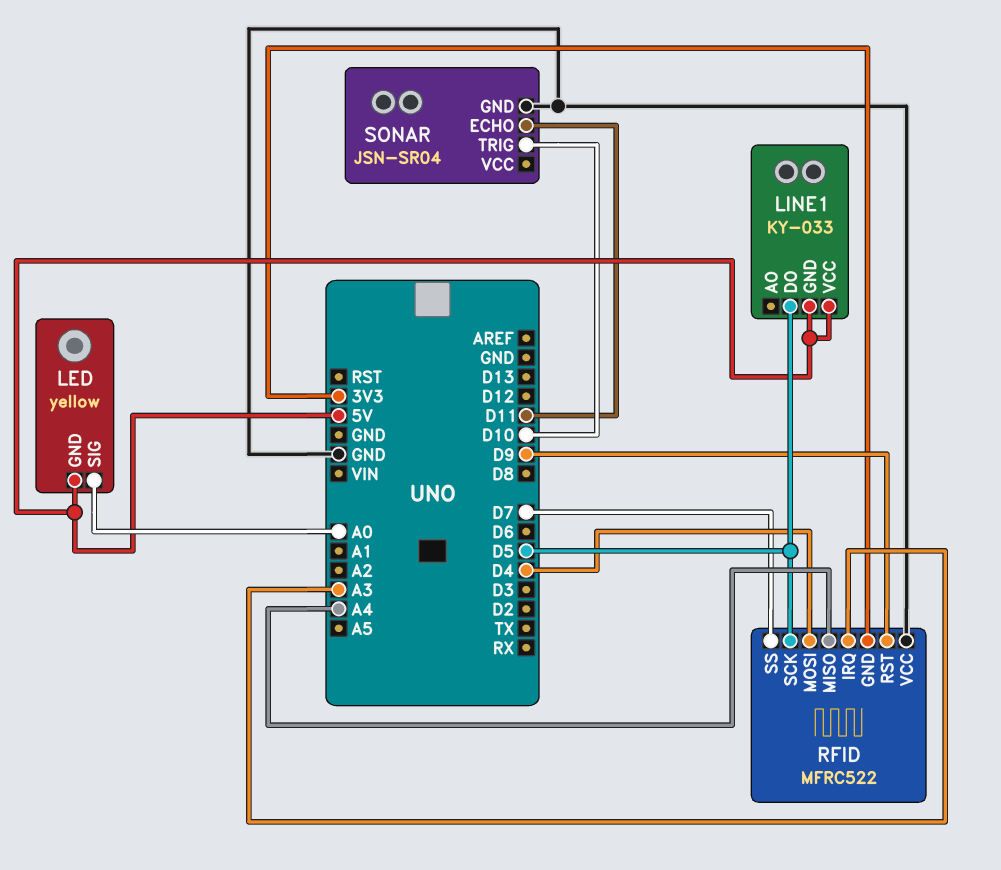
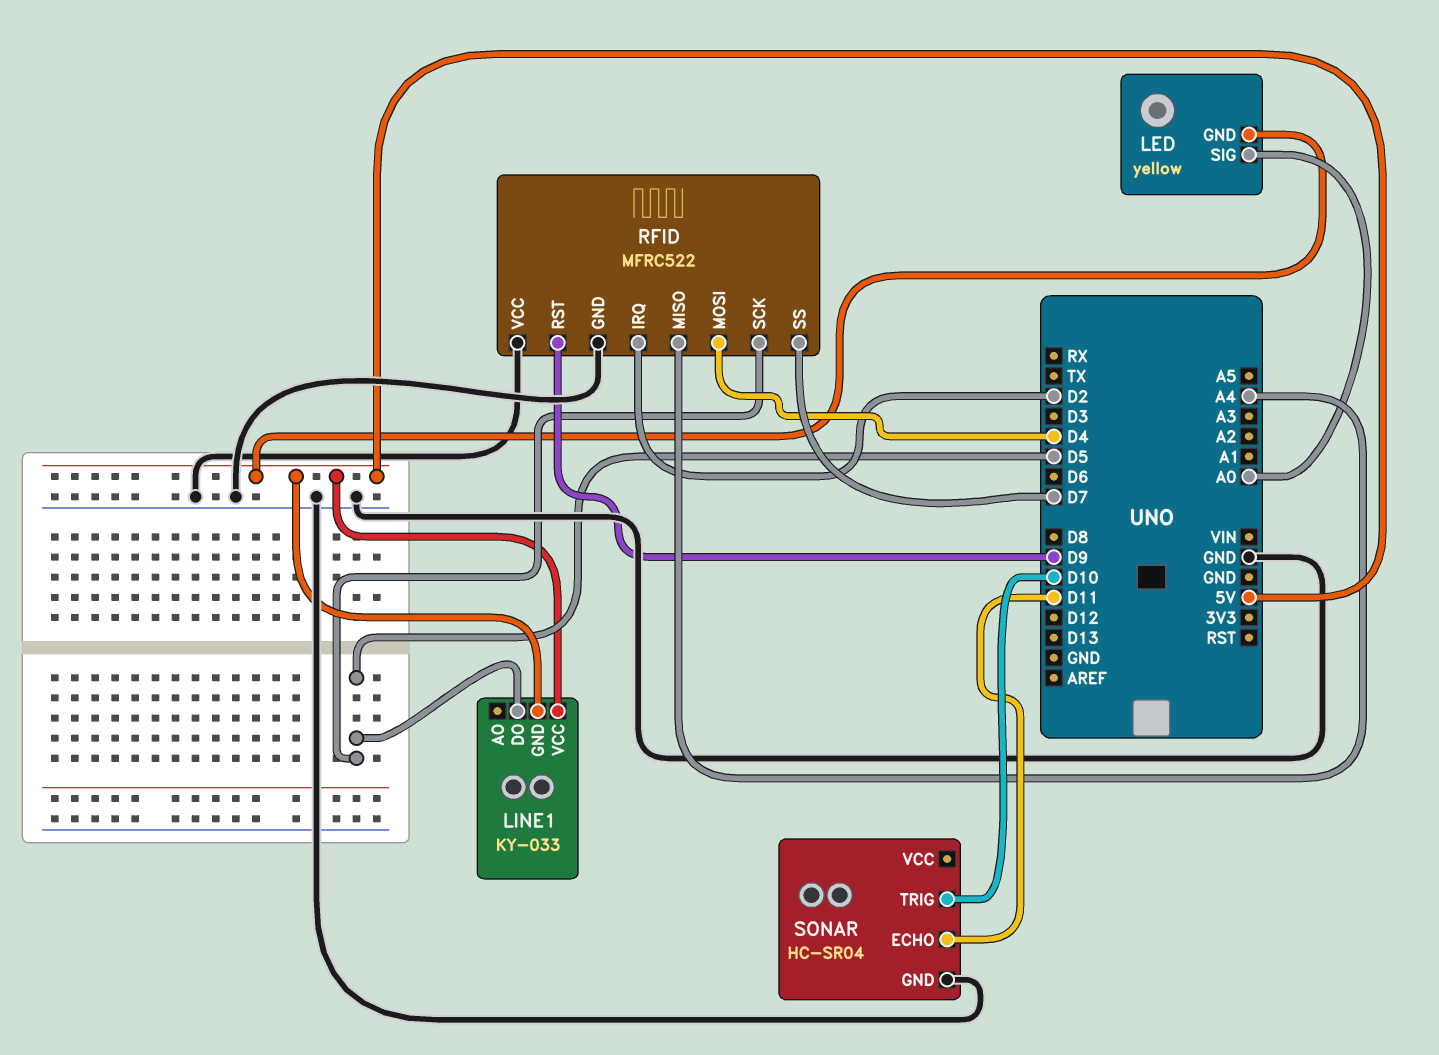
RFID pin GND: 3V3 -> GND
RFID pin IRQ: A3 -> D2
SONAR: JSN-SR04 -> HC-SR04

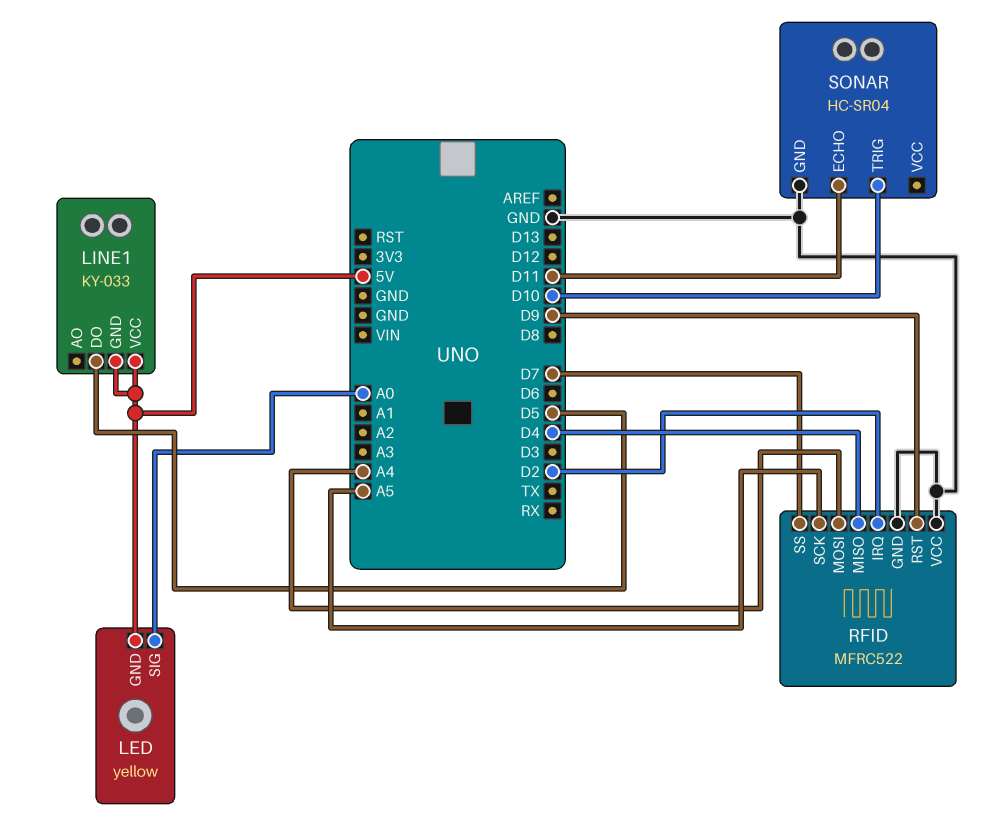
RFID pin MISO: A4 -> D4
RFID pin MOSI: D4 -> A4
RFID pin SCK: D5 -> A5

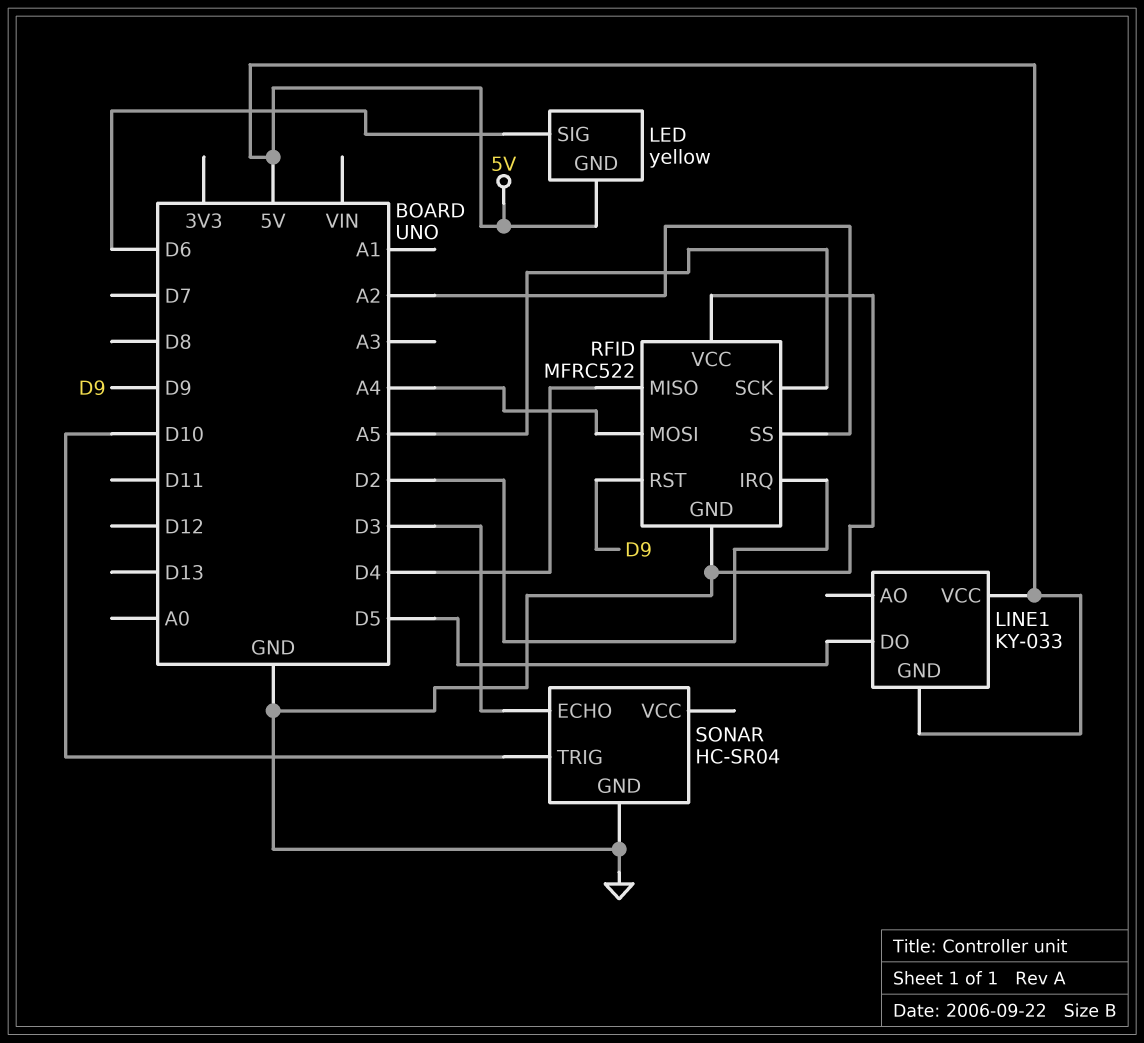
LED pin SIG: A0 -> D6
RFID pin SS: D7 -> A2
SONAR pin ECHO: D11 -> D3

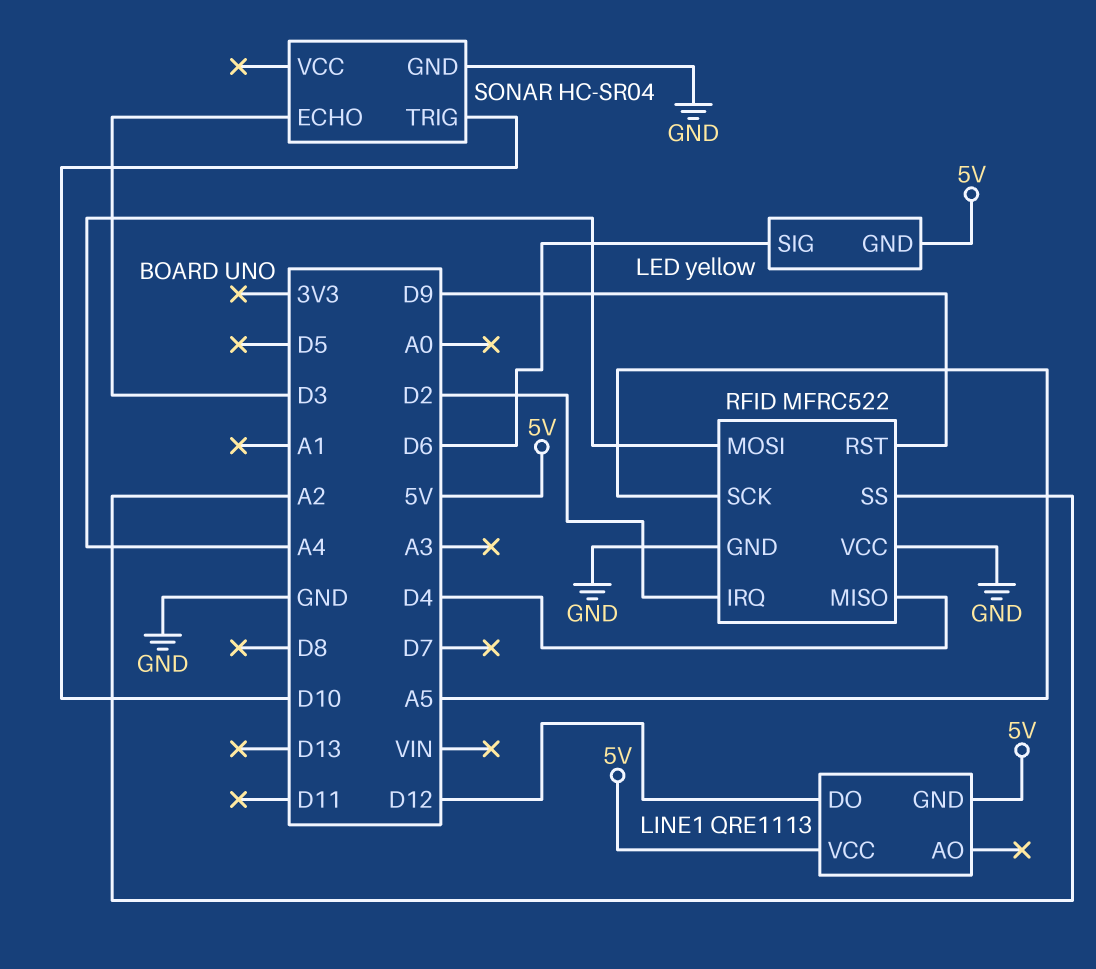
LINE1: KY-033 -> QRE1113
LINE1 pin DO: D5 -> D12

